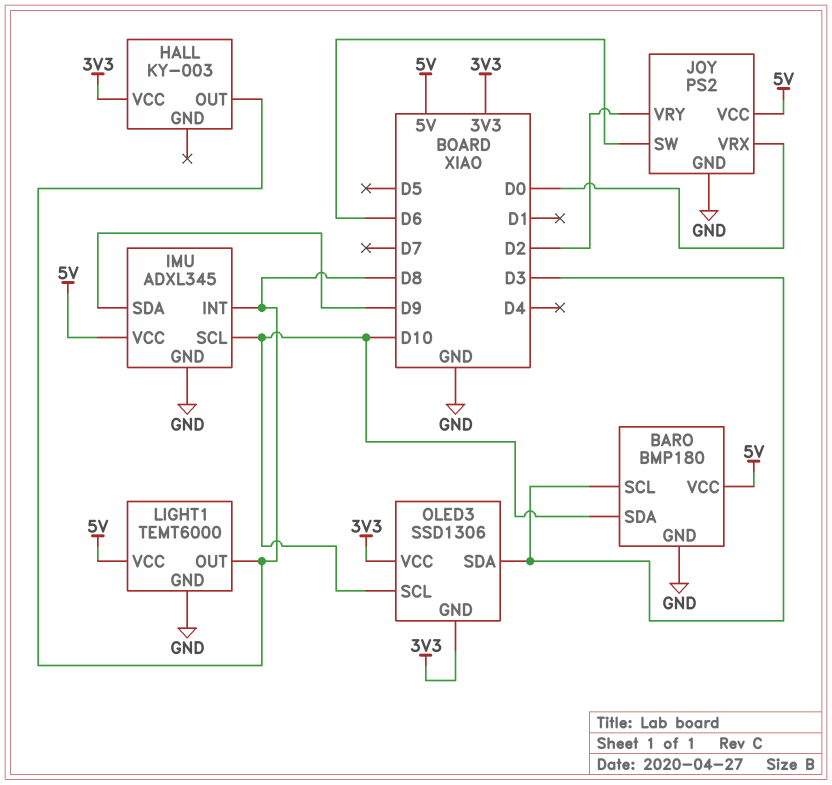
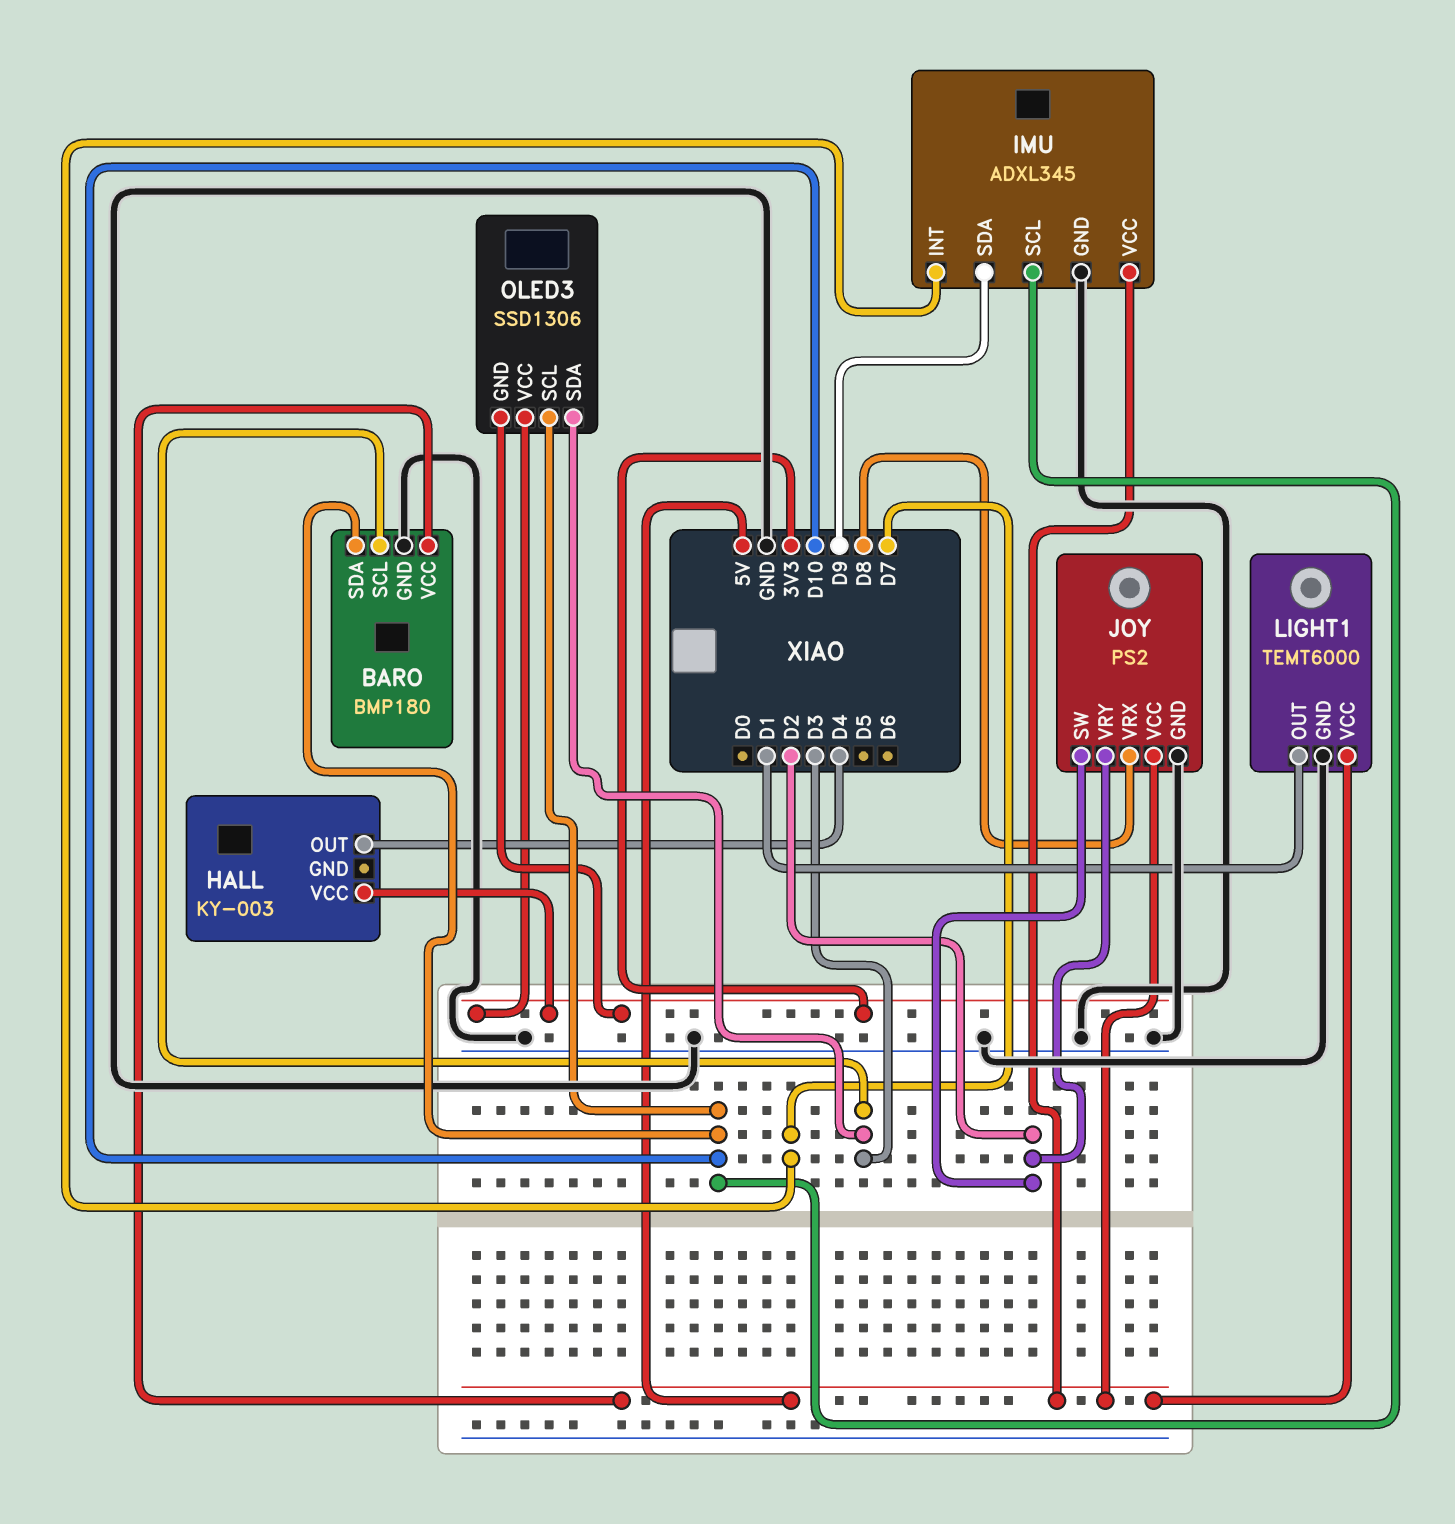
HALL pin OUT: D8 -> D4
IMU pin INT: D8 -> D7
JOY pin SW: D6 -> D2
JOY pin VRX: D0 -> D8
LIGHT1 pin OUT: D8 -> D1

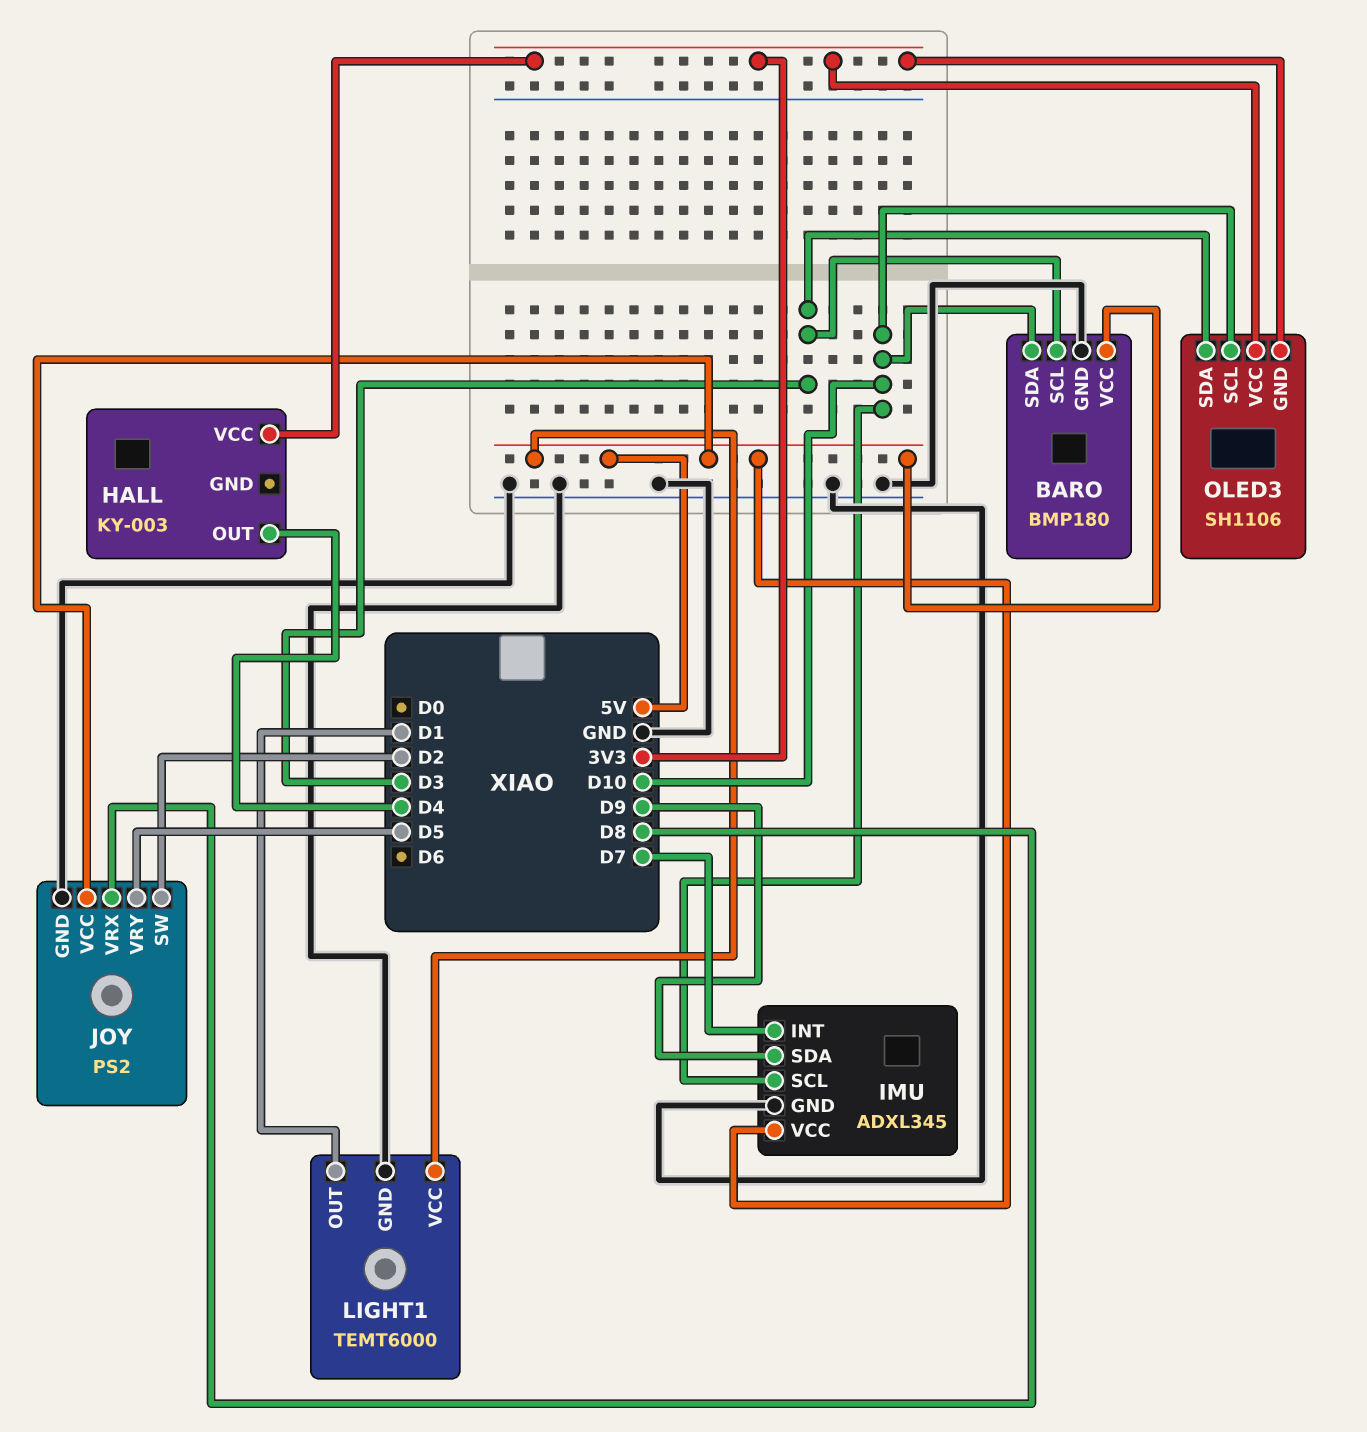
JOY pin VRY: D2 -> D5
OLED3: SSD1306 -> SH1106

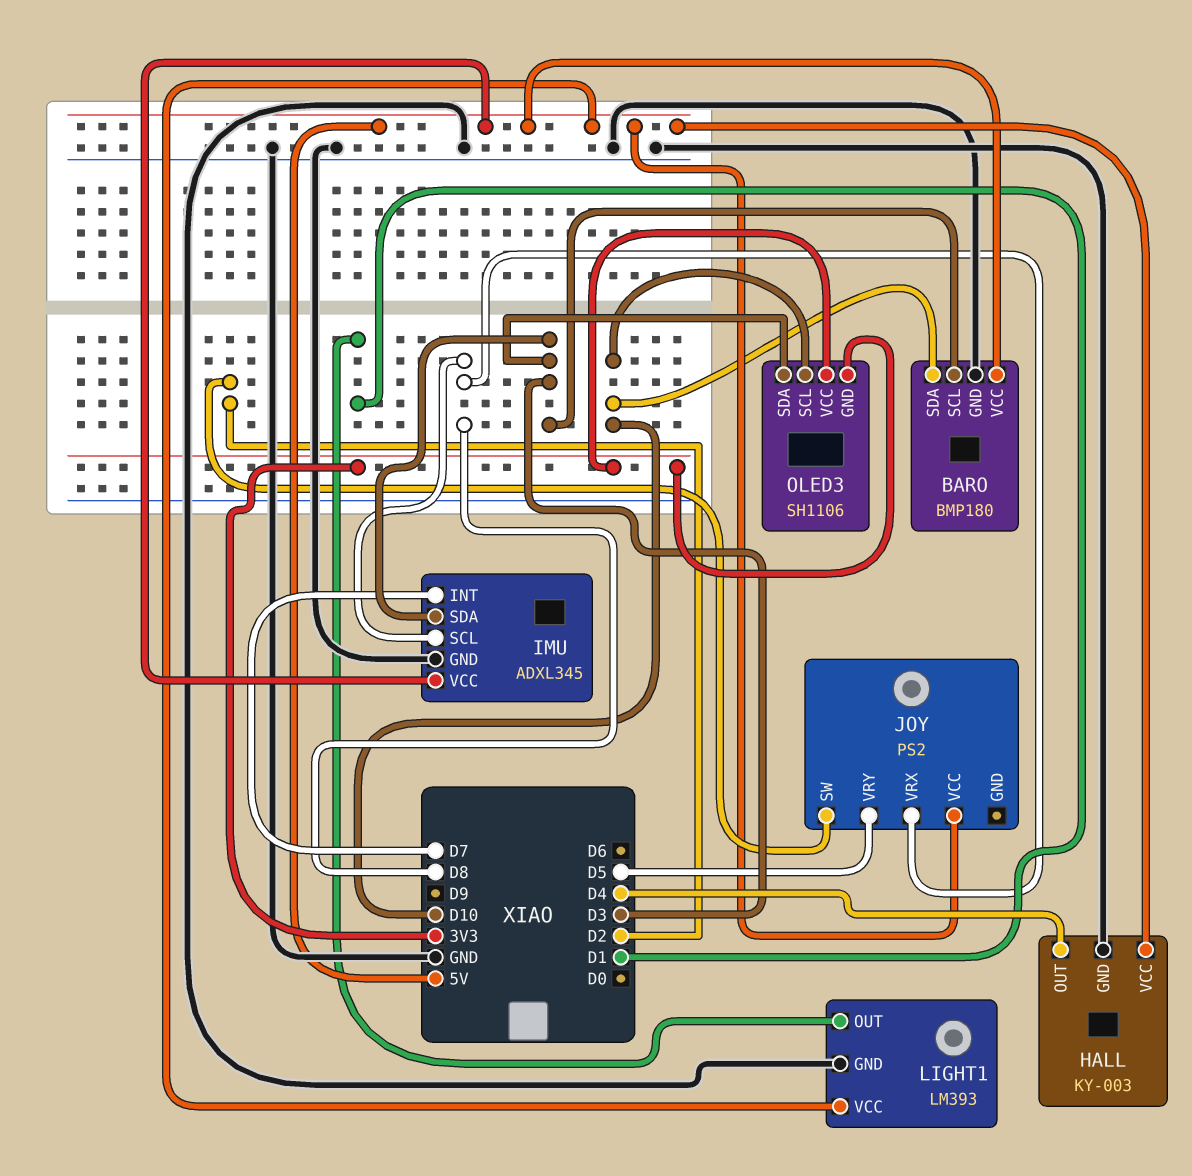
HALL pin GND: none -> GND
HALL pin VCC: 3V3 -> 5V
IMU pin SCL: D10 -> D8
IMU pin SDA: D9 -> D3
JOY pin GND: GND -> none
LIGHT1: TEMT6000 -> LM393

